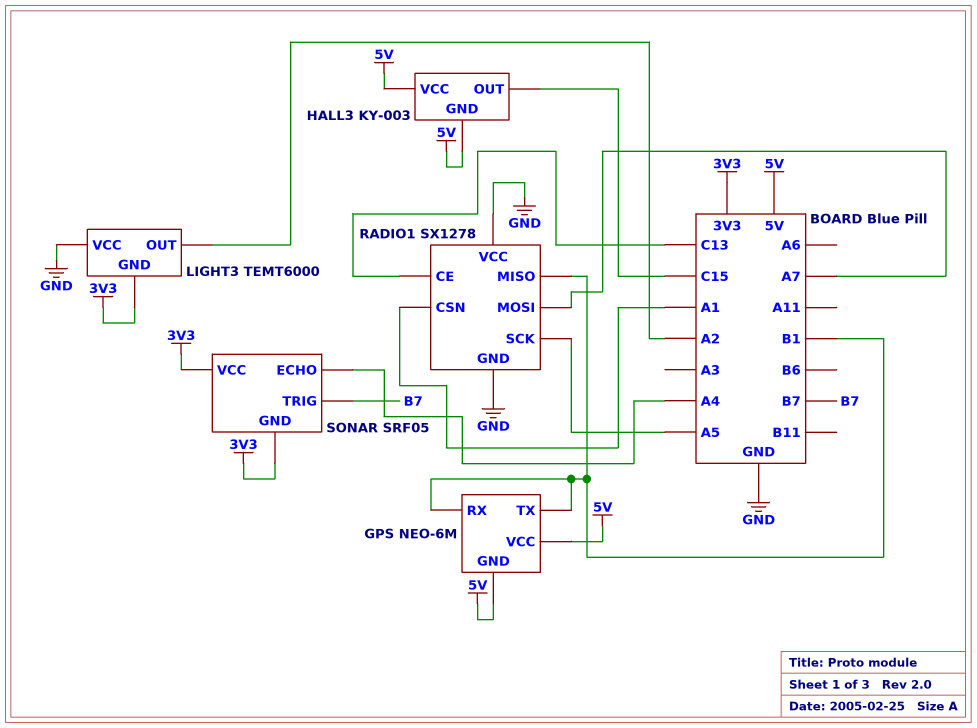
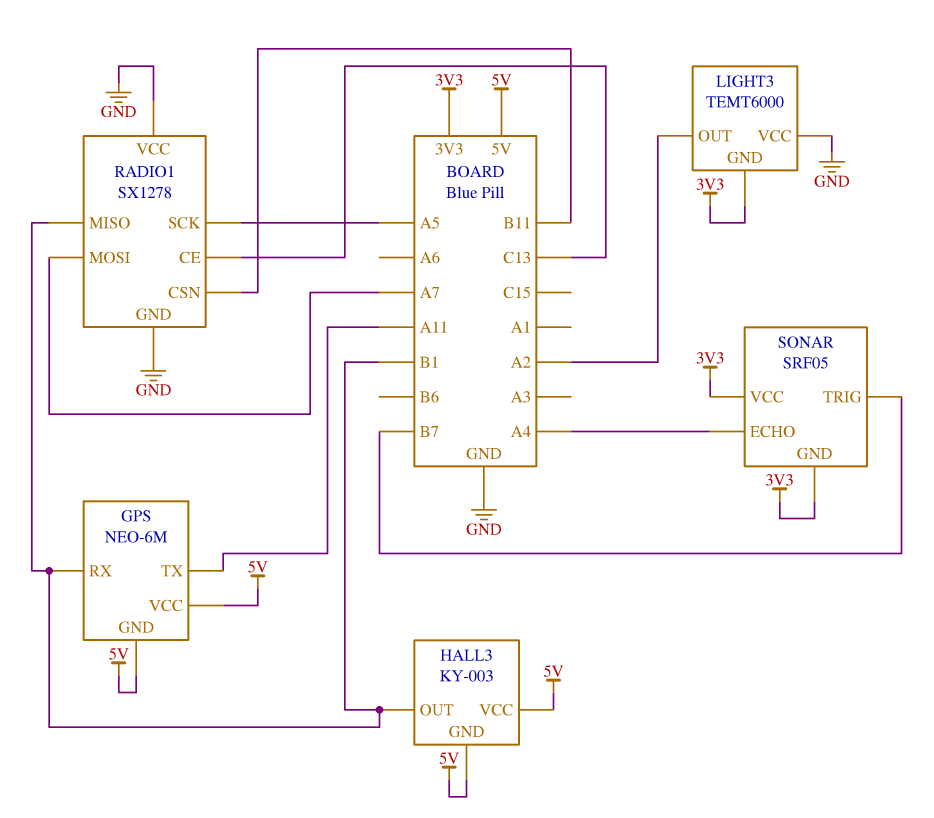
GPS pin TX: B1 -> A11
HALL3 pin OUT: C15 -> B1
RADIO1 pin CSN: A1 -> B11

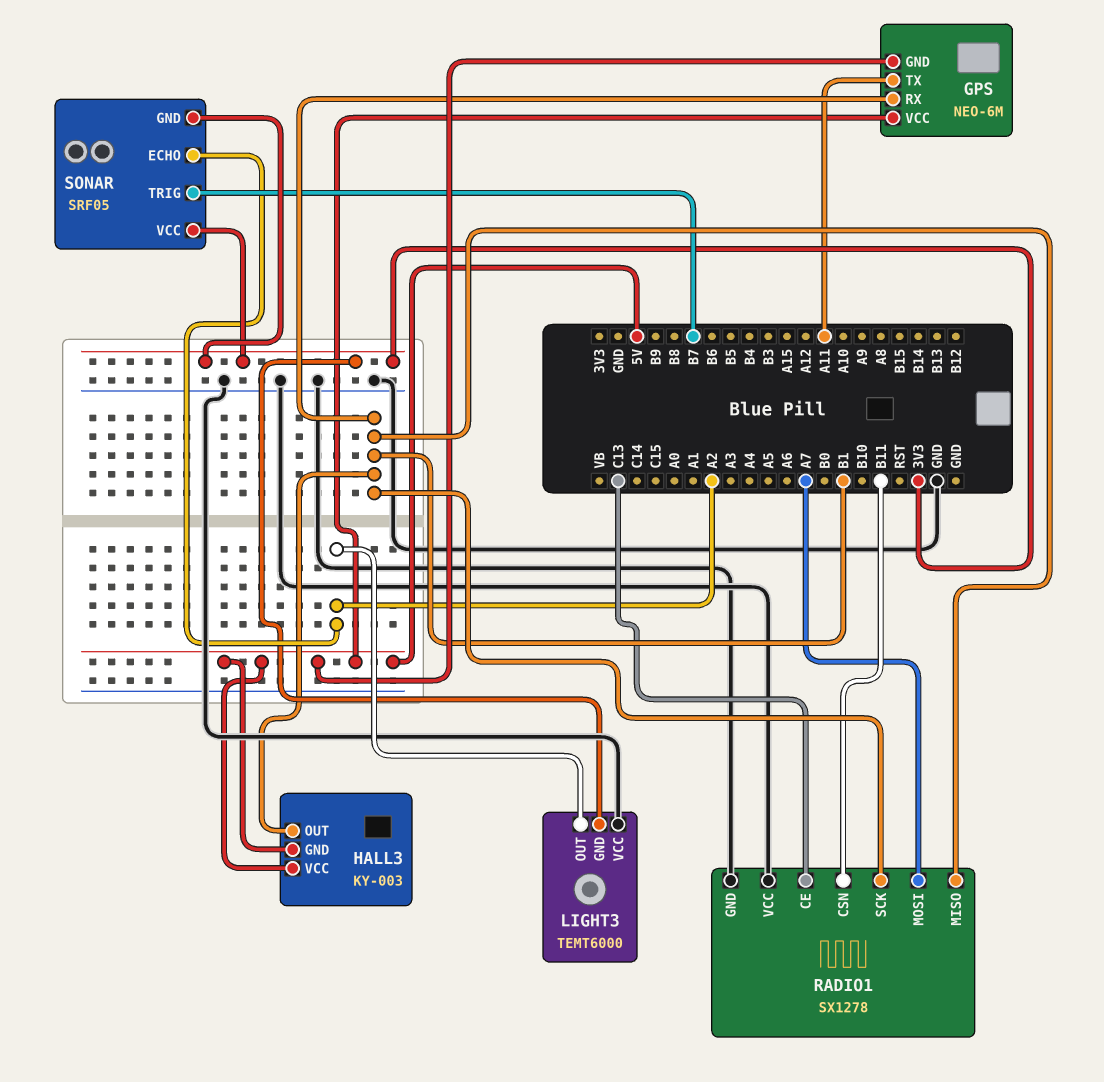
RADIO1 pin SCK: A5 -> B1
SONAR pin ECHO: A4 -> A2

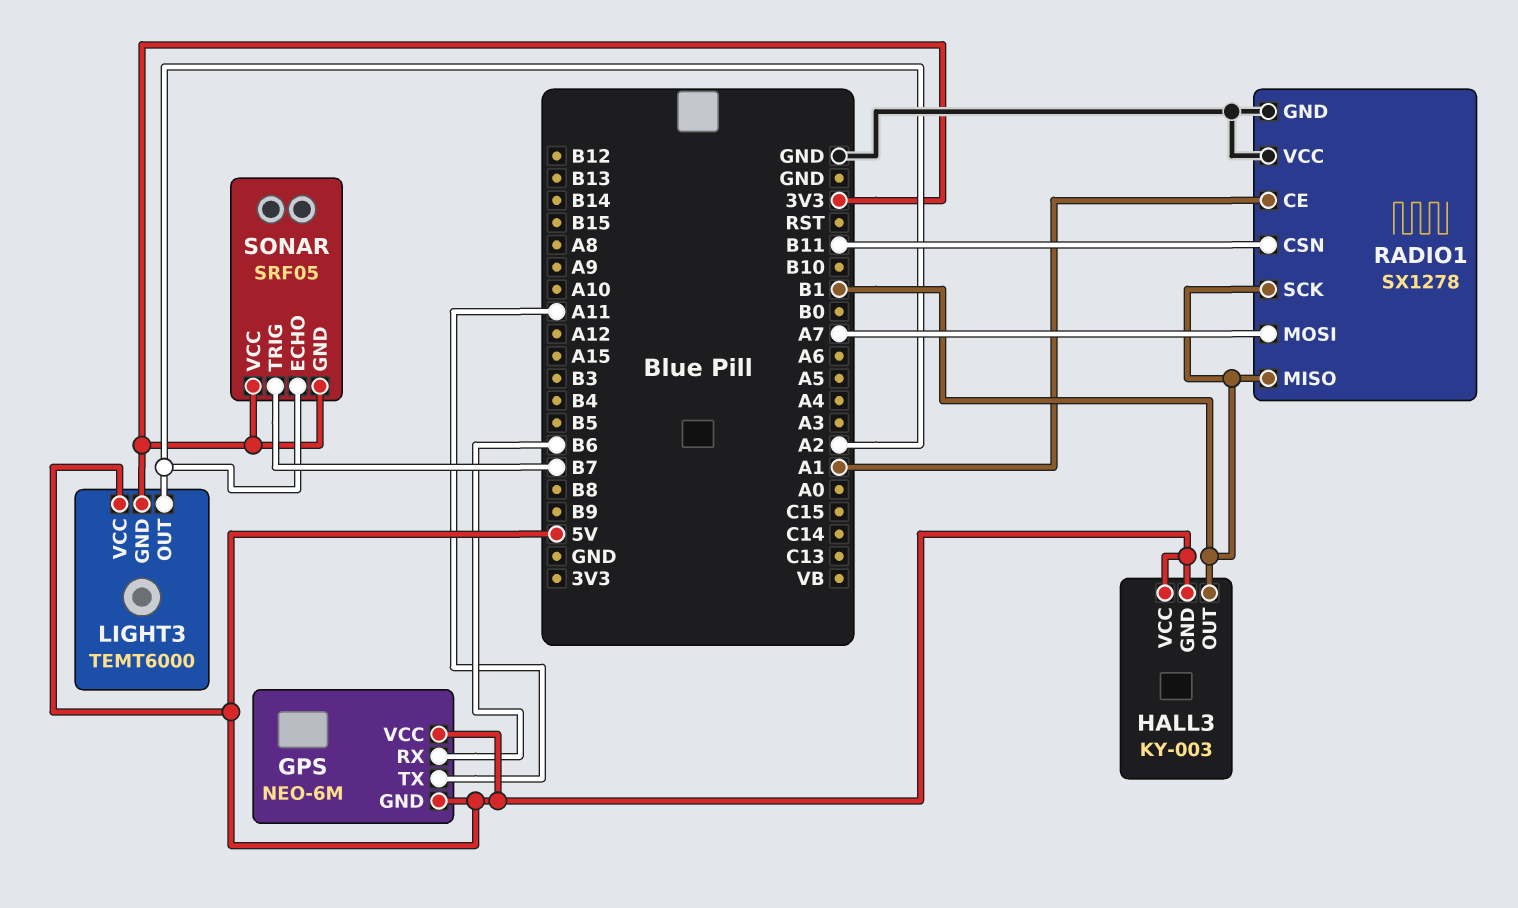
GPS pin RX: B1 -> B6
LIGHT3 pin VCC: GND -> 5V
RADIO1 pin CE: C13 -> A1

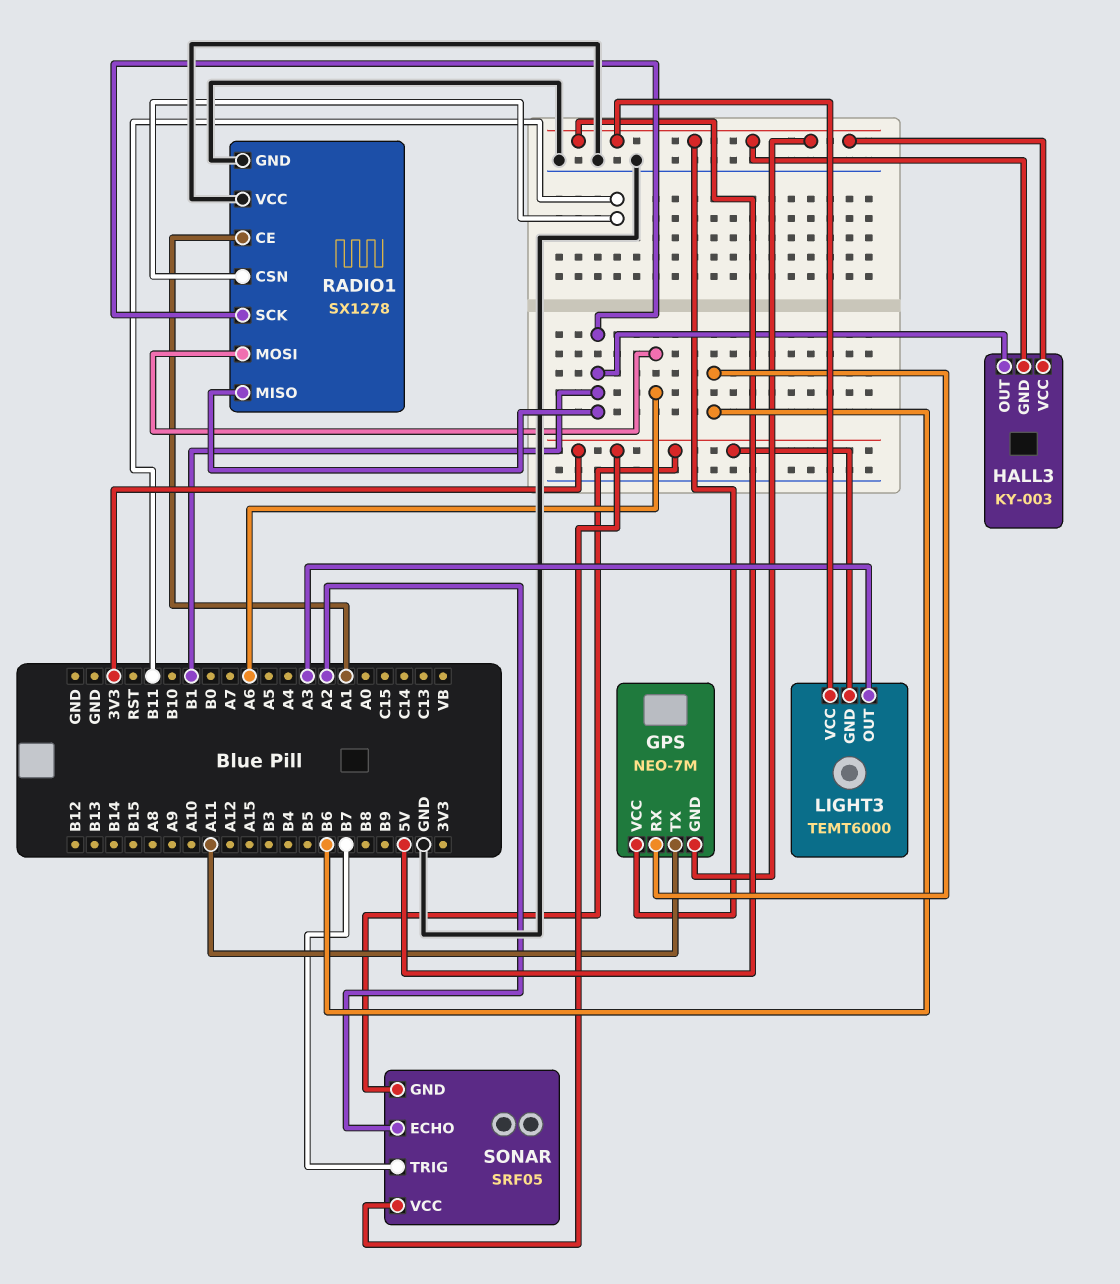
GPS: NEO-6M -> NEO-7M
LIGHT3 pin OUT: A2 -> A3
RADIO1 pin MOSI: A7 -> A6

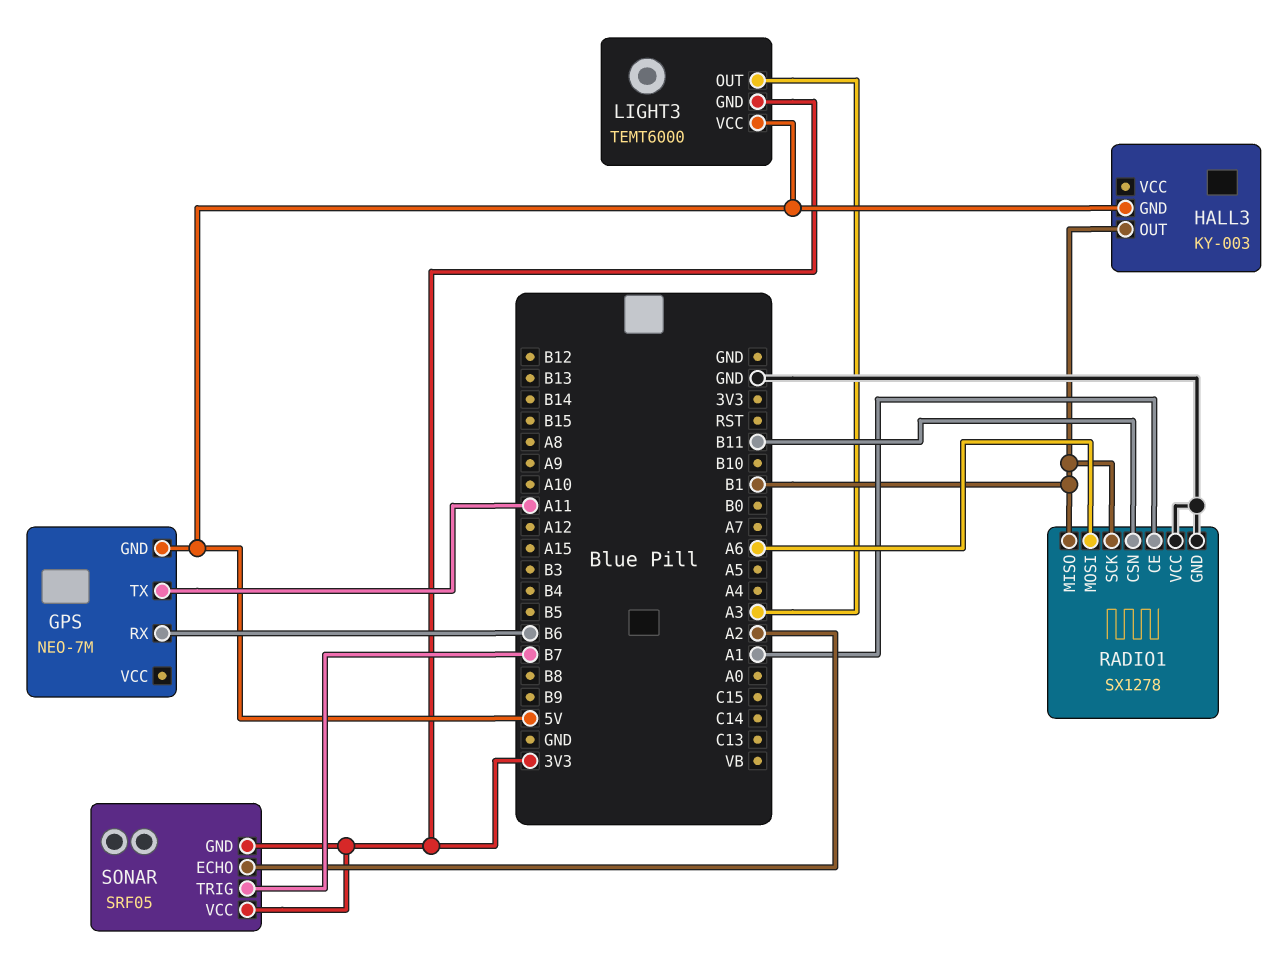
GPS pin VCC: 5V -> none
HALL3 pin VCC: 5V -> none

